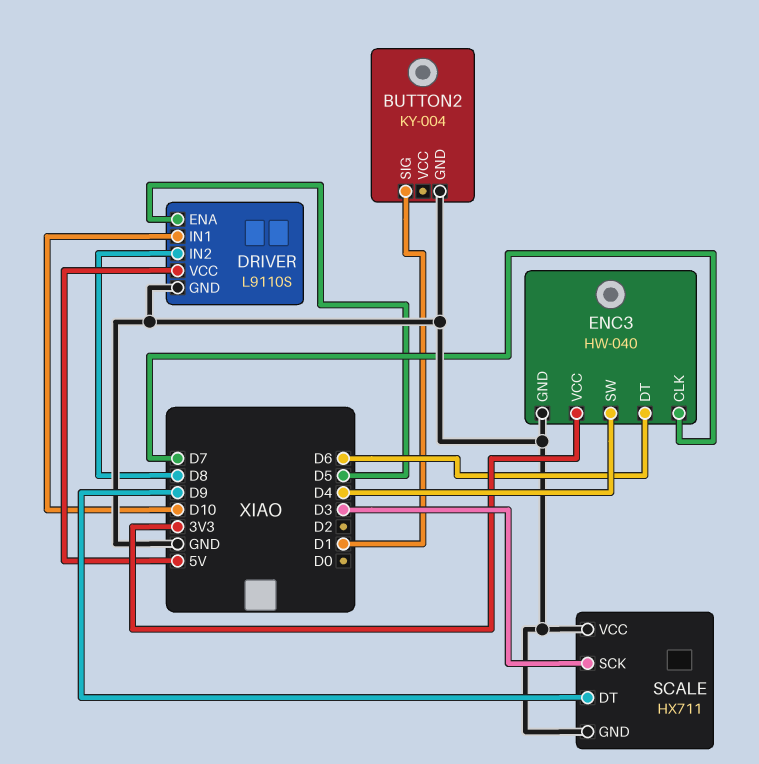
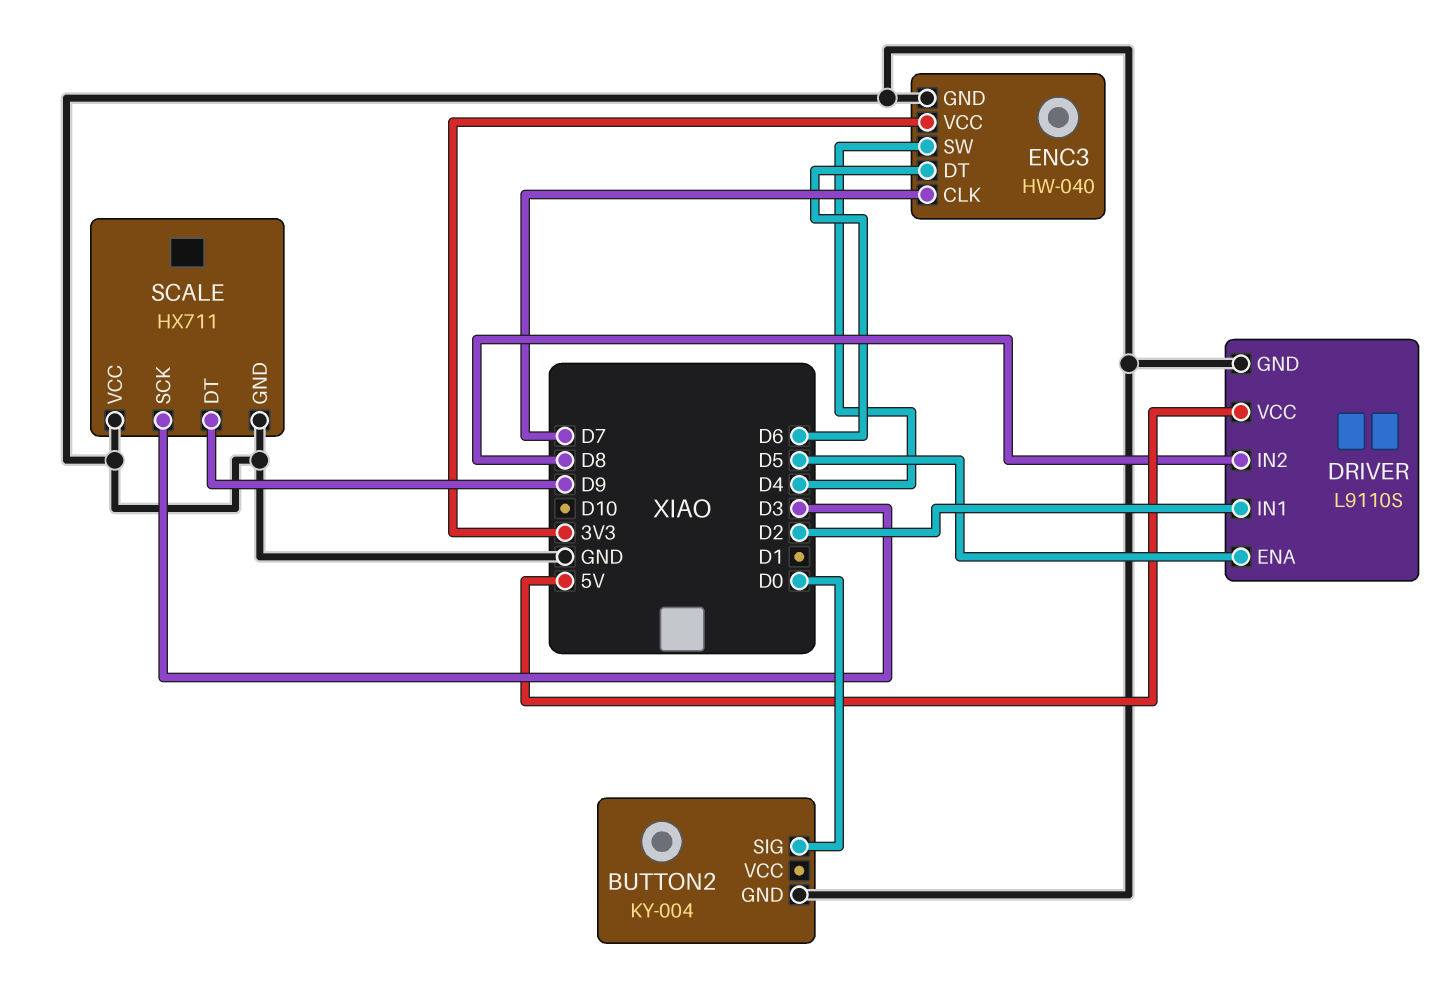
BUTTON2 pin SIG: D1 -> D0
DRIVER pin IN1: D10 -> D2

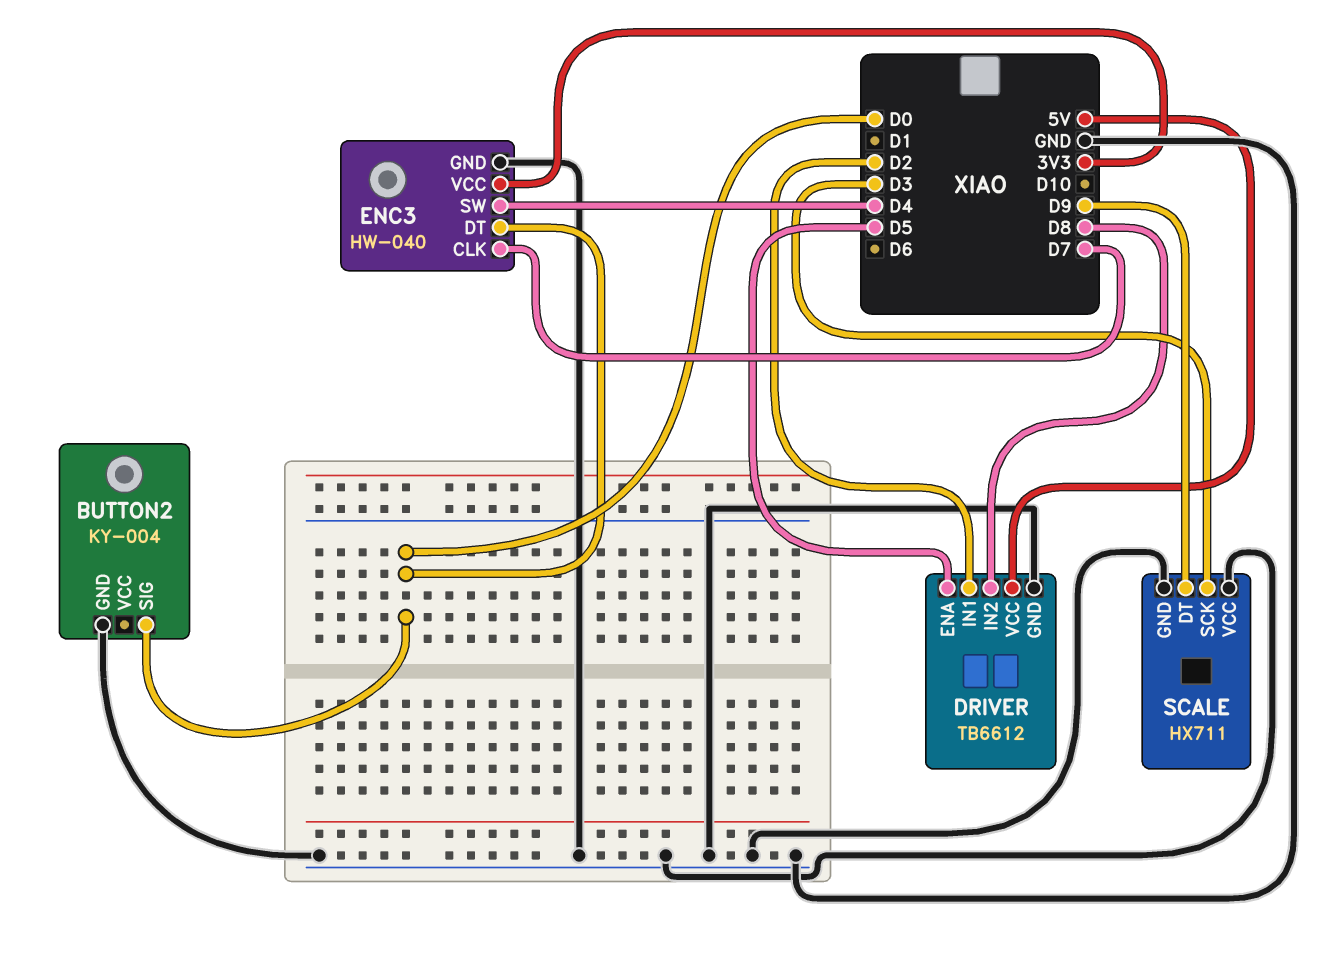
DRIVER: L9110S -> TB6612
ENC3 pin DT: D6 -> D0

